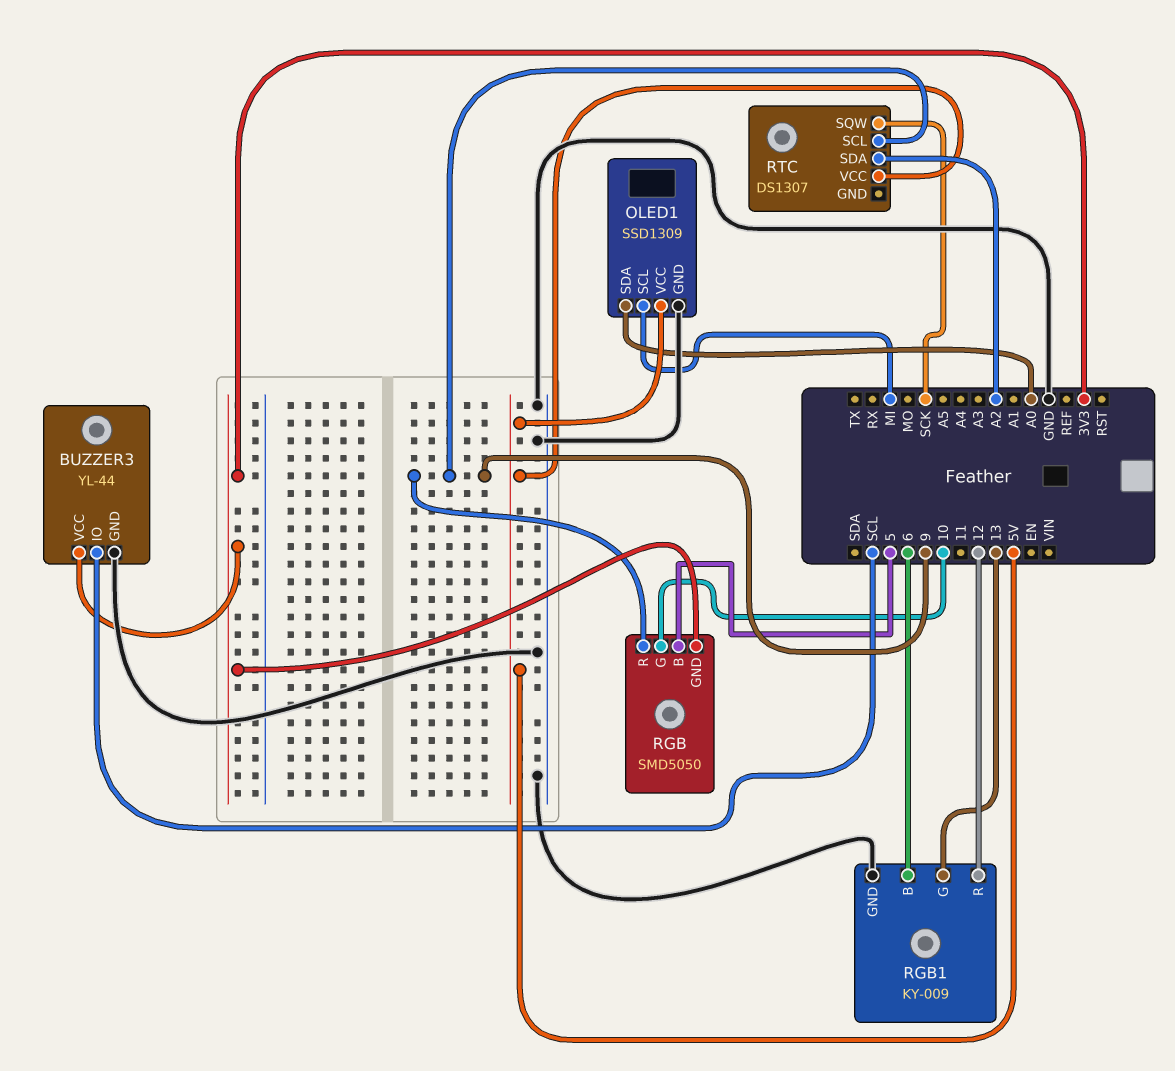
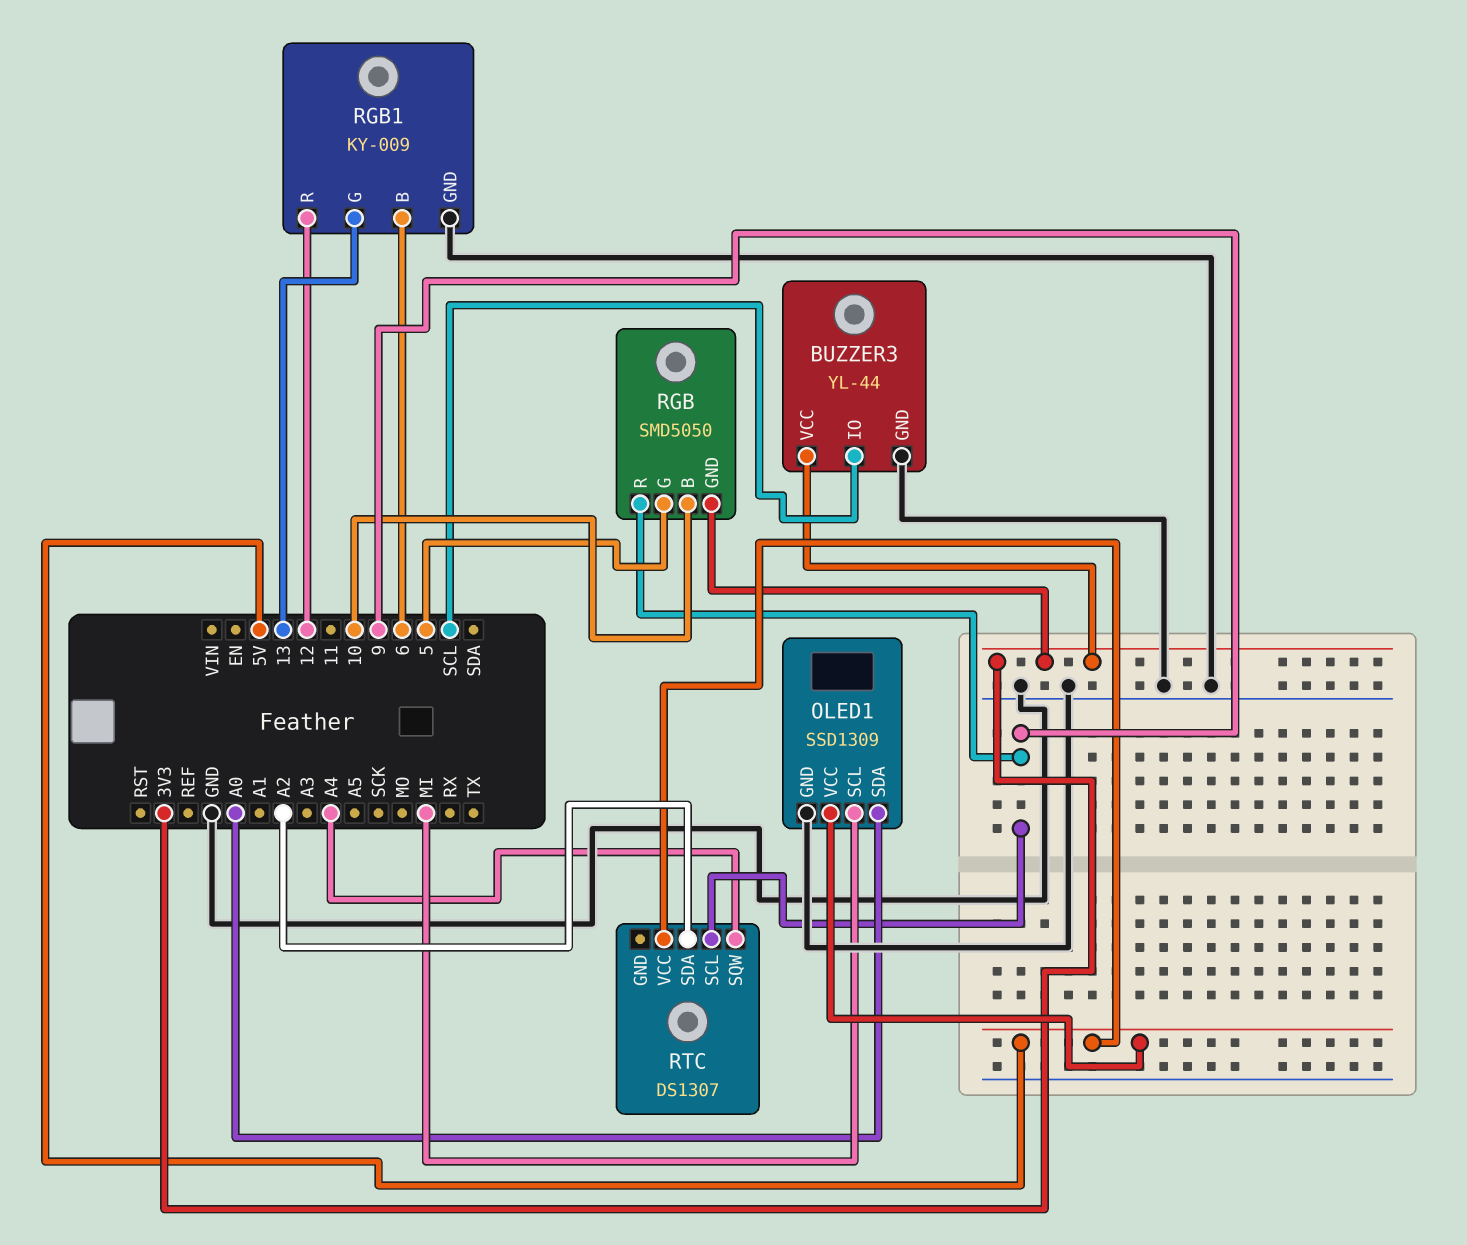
RGB pin B: 5 -> 10
RGB pin G: 10 -> 5
RTC pin SQW: SCK -> A4

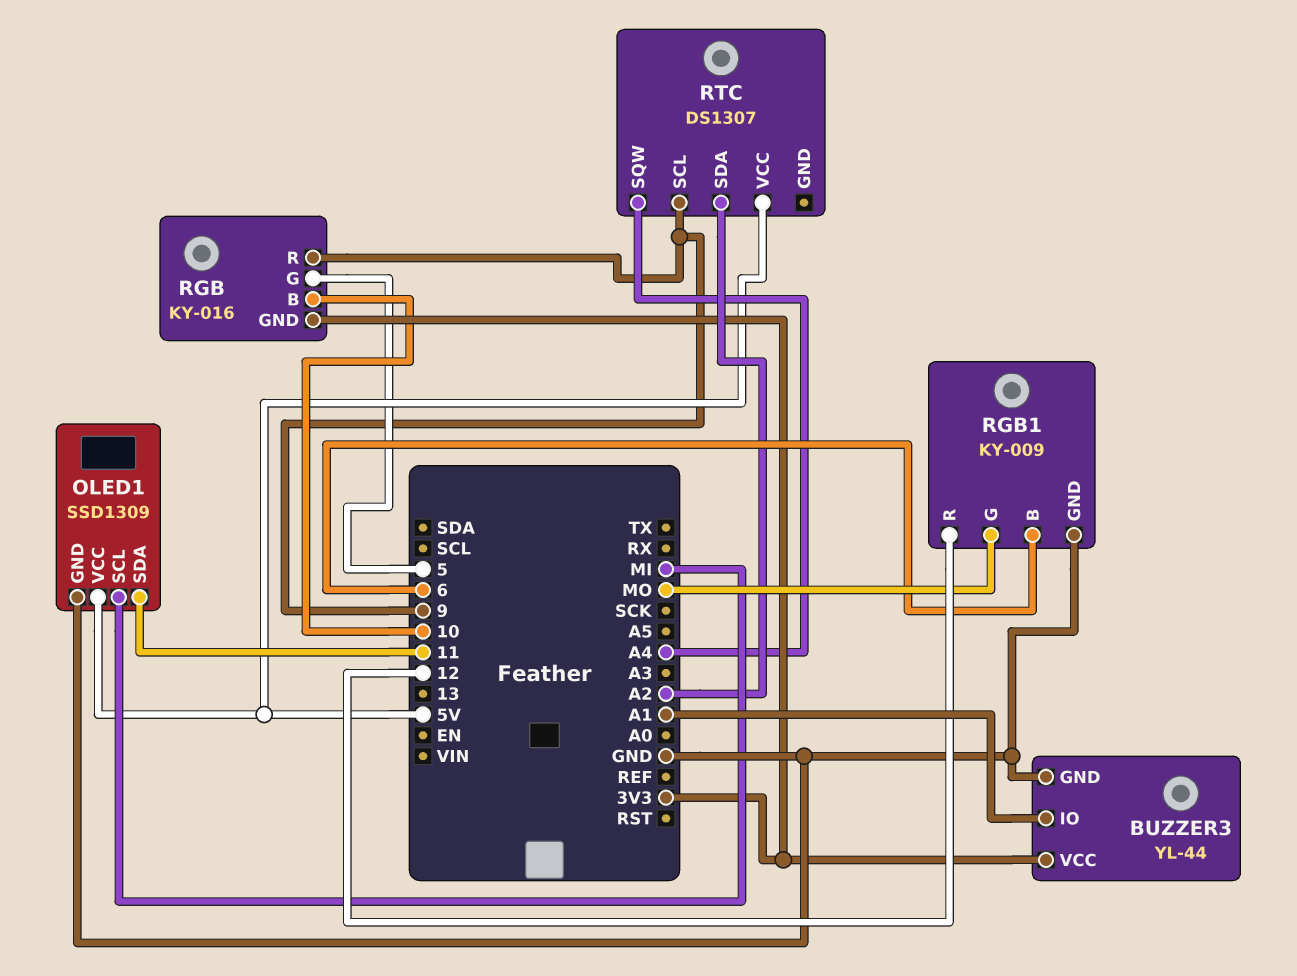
BUZZER3 pin IO: SCL -> A1
OLED1 pin SDA: A0 -> 11
RGB: SMD5050 -> KY-016
RGB1 pin G: 13 -> MO

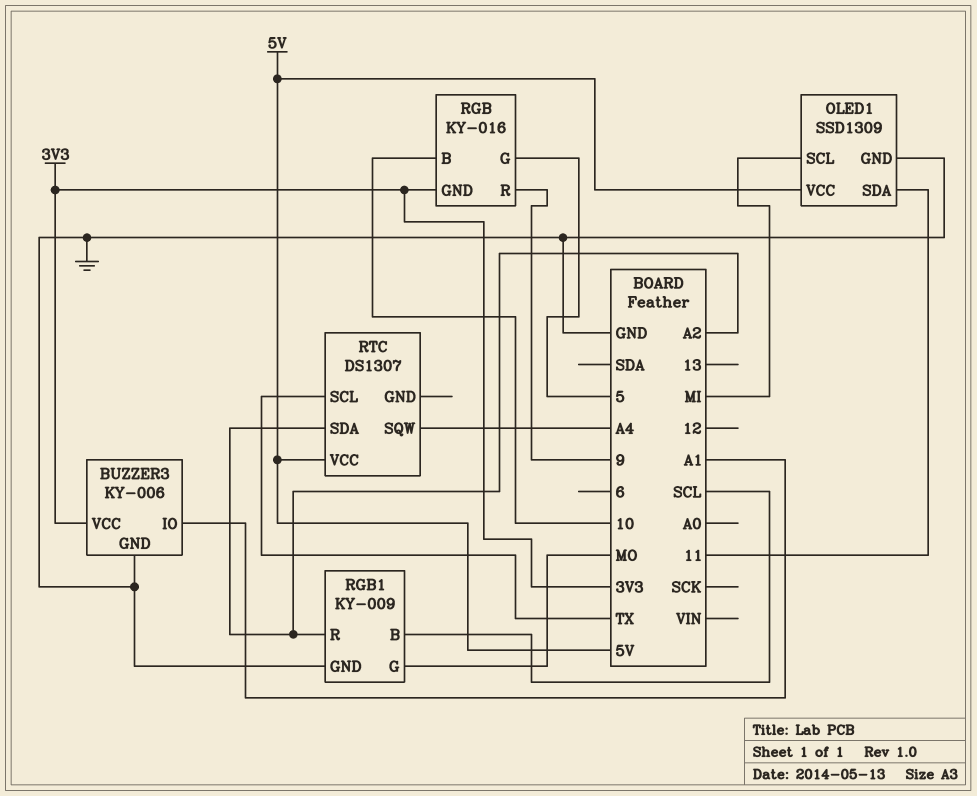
BUZZER3: YL-44 -> KY-006
RGB1 pin B: 6 -> SCL
RGB1 pin R: 12 -> A2
RTC pin SCL: 9 -> TX

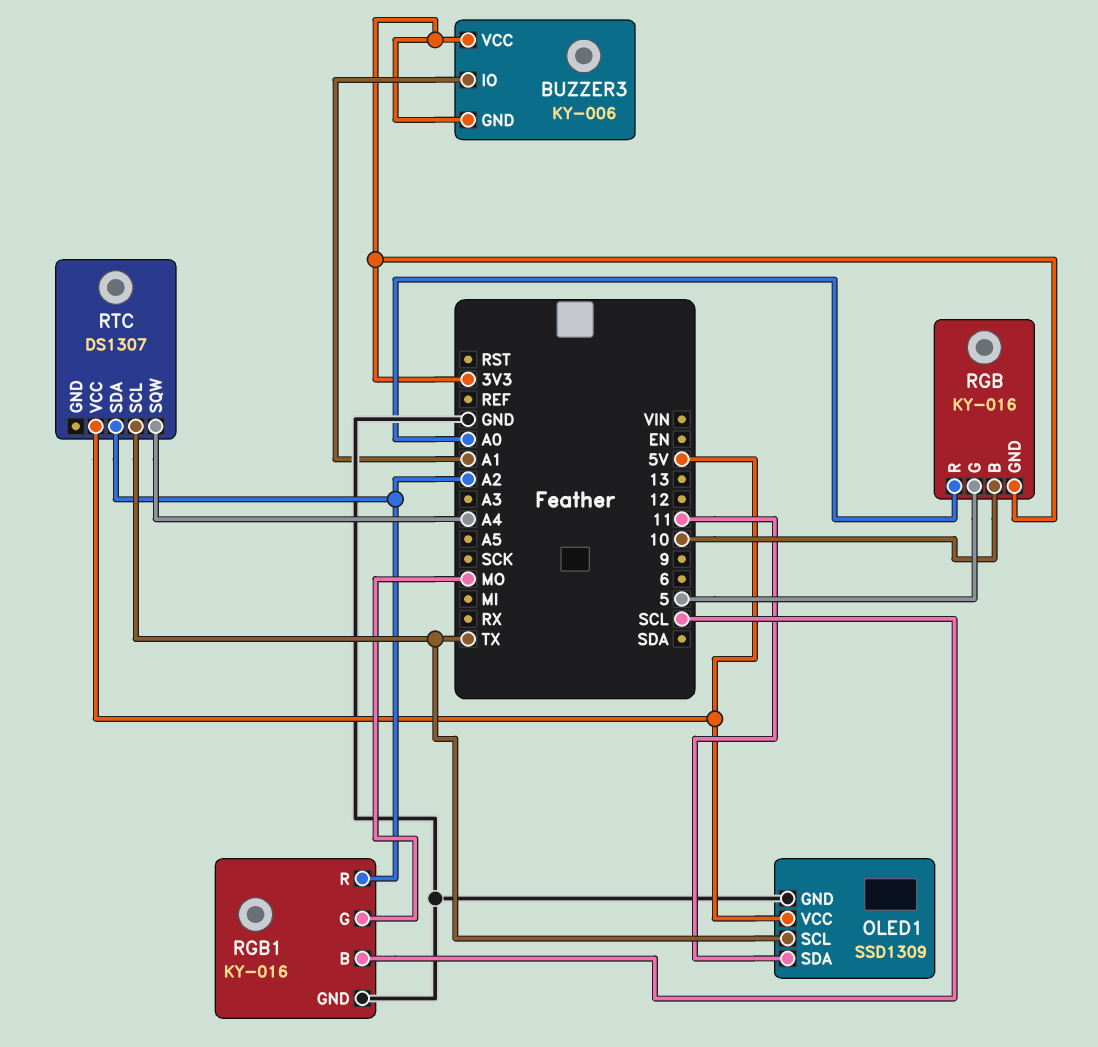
BUZZER3 pin GND: GND -> 3V3
OLED1 pin SCL: MI -> TX
RGB pin R: 9 -> A0
RGB1: KY-009 -> KY-016

